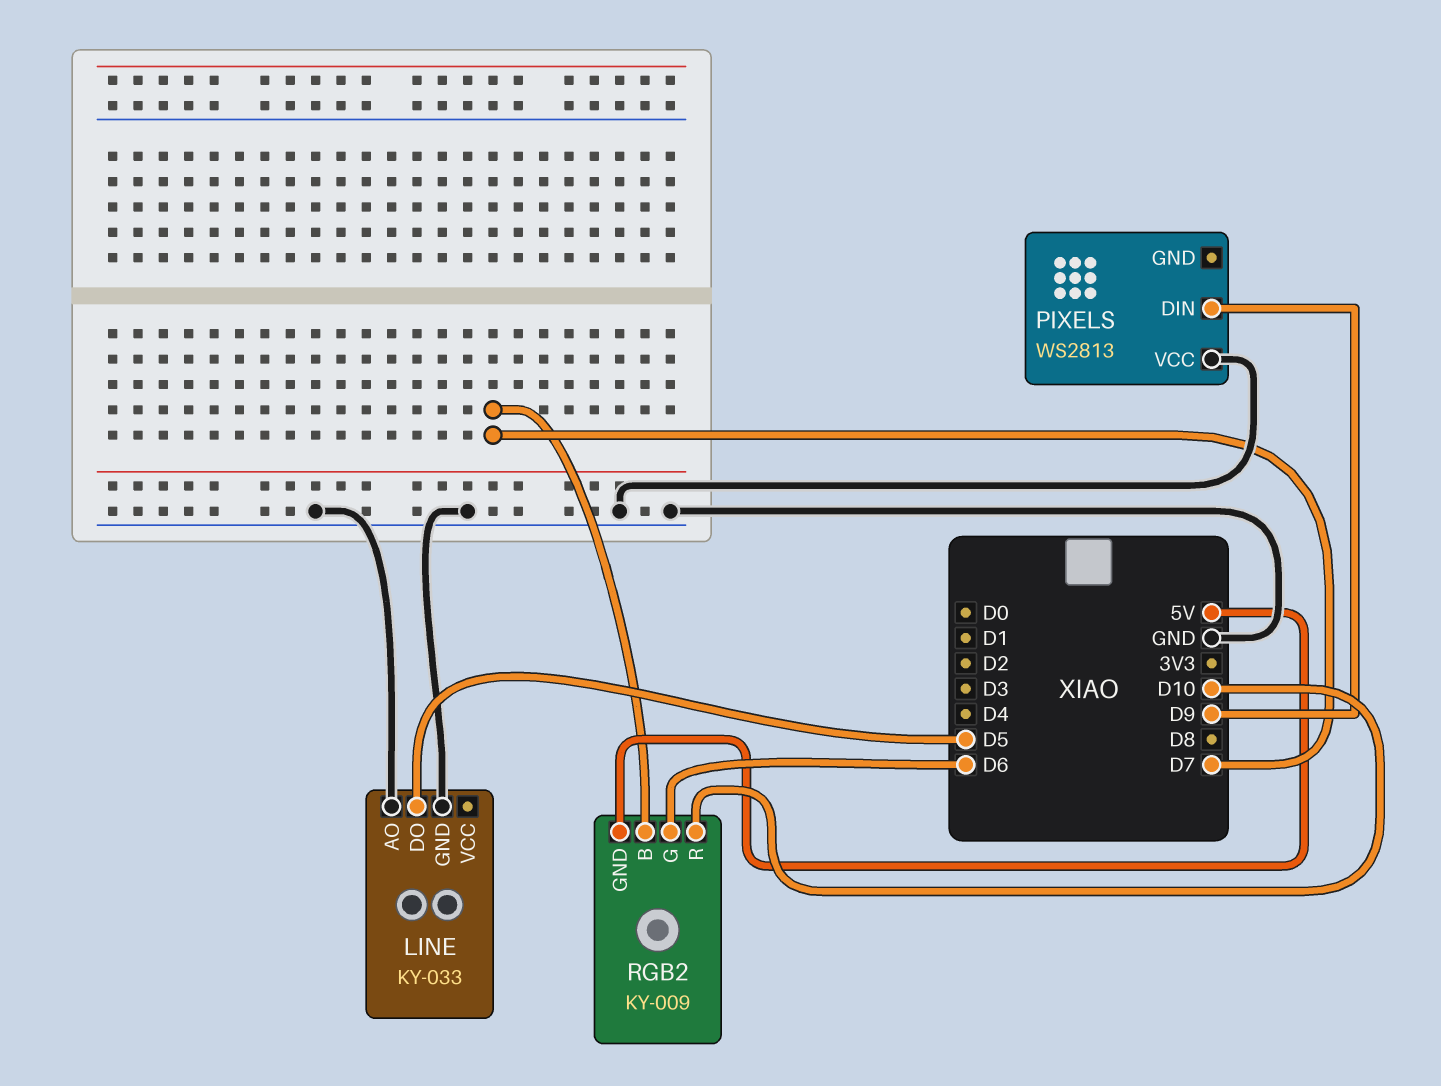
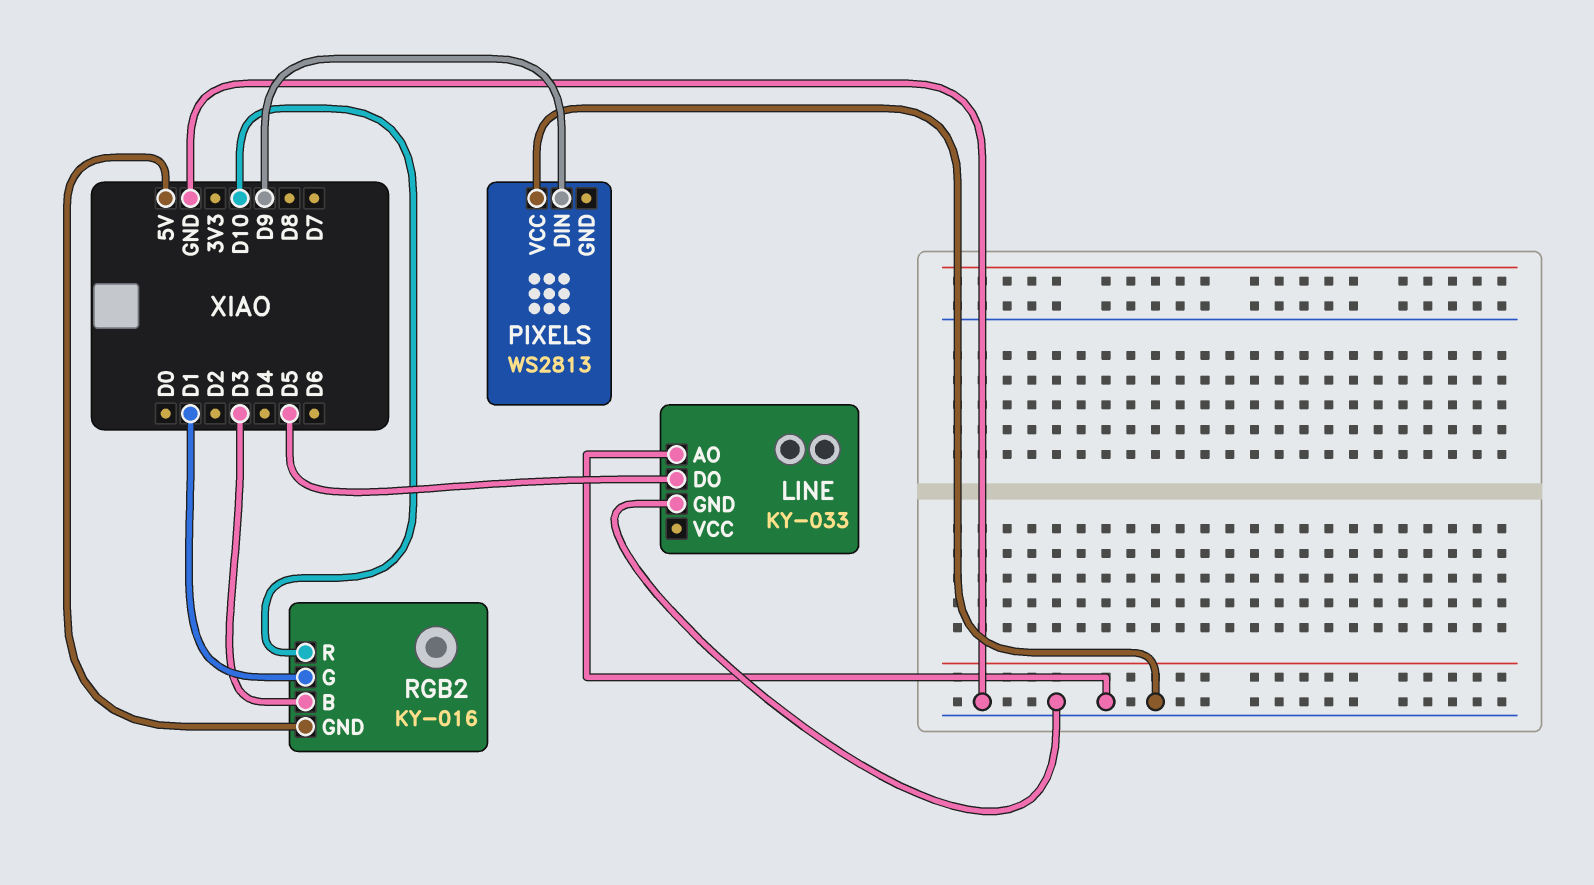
RGB2: KY-009 -> KY-016
RGB2 pin B: D7 -> D3
RGB2 pin G: D6 -> D1

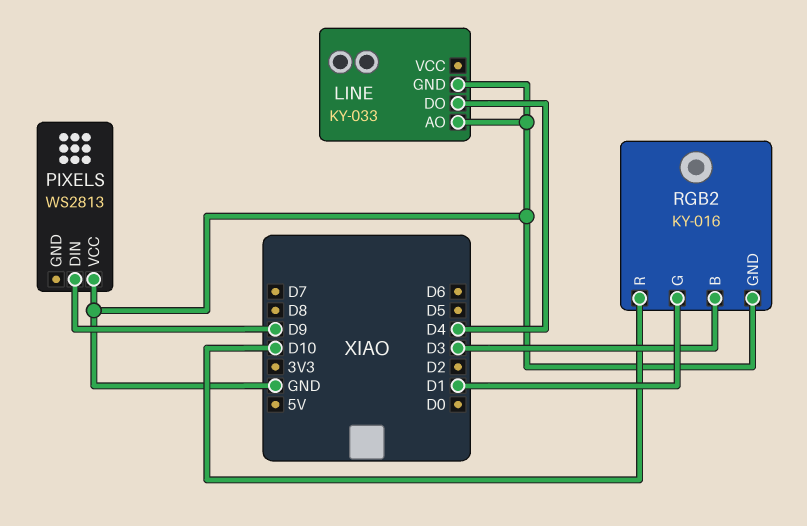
LINE pin DO: D5 -> D4
RGB2 pin GND: 5V -> GND

